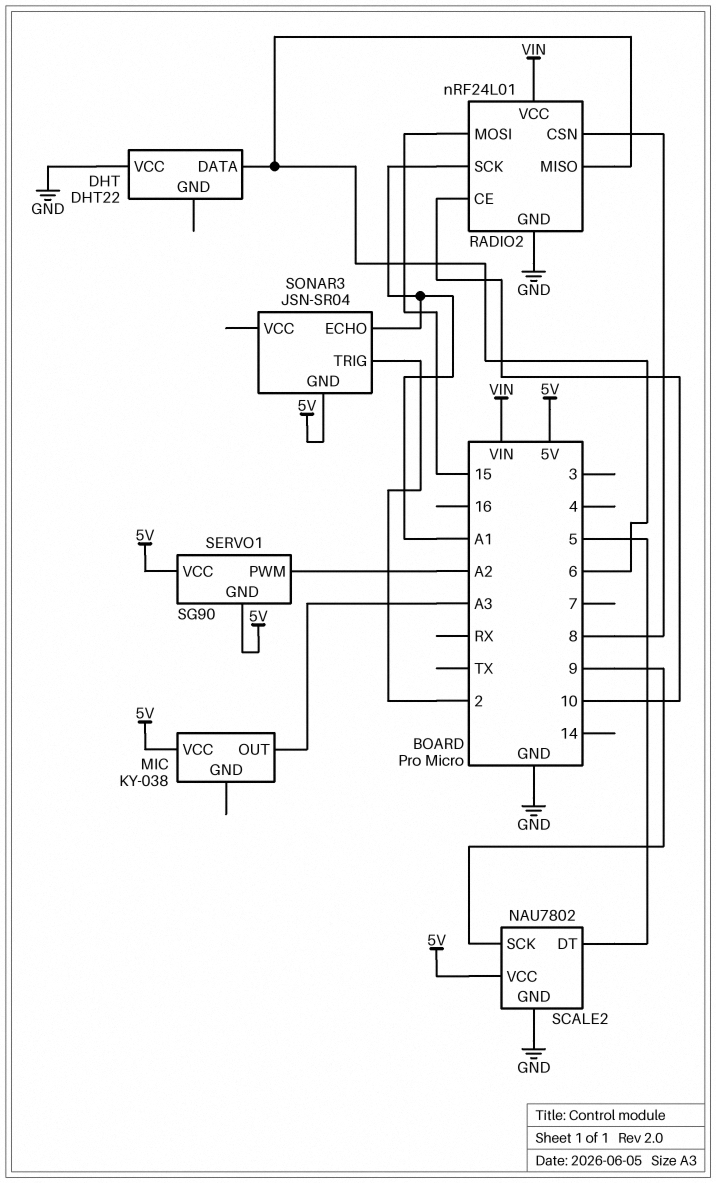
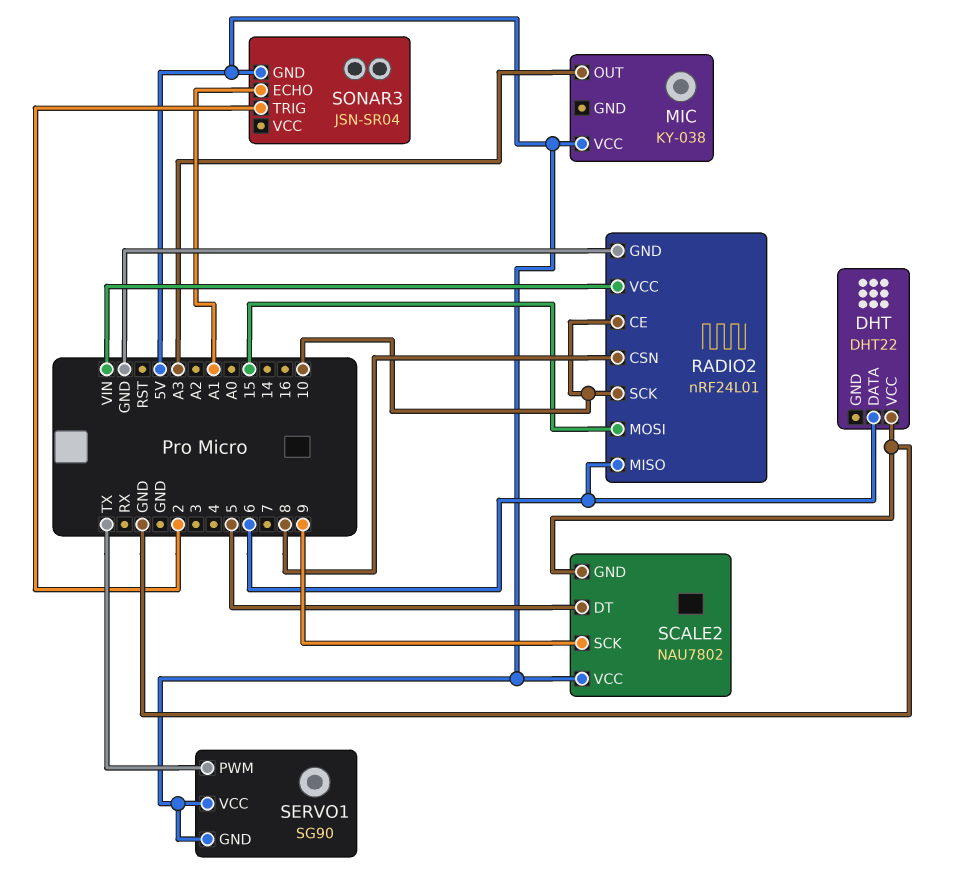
RADIO2 pin SCK: A1 -> 10
SERVO1 pin PWM: A2 -> TX

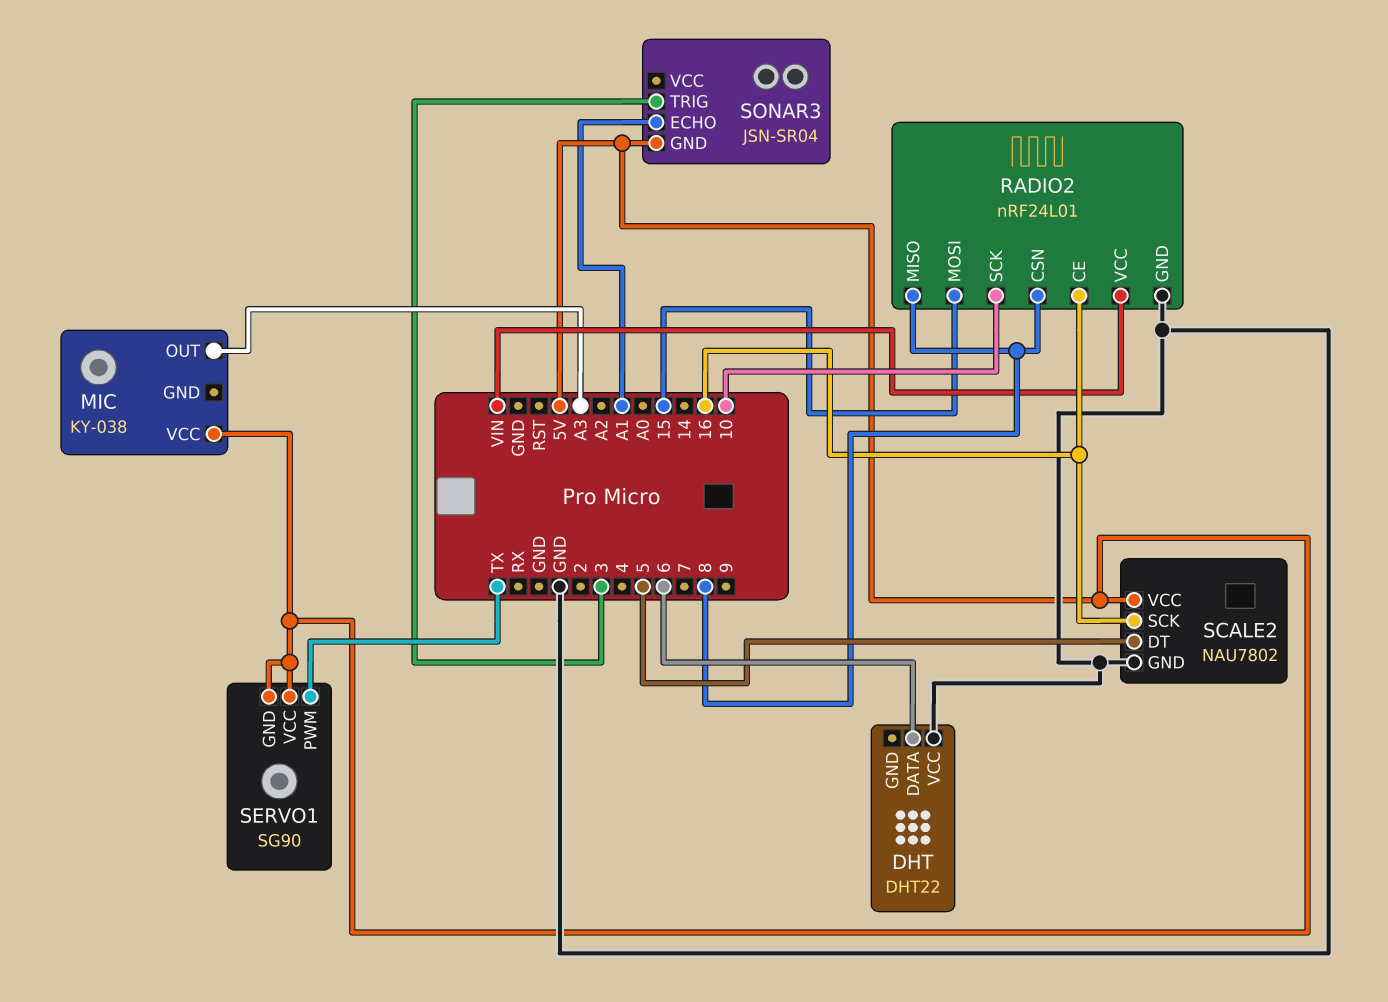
RADIO2 pin CE: 10 -> 16
RADIO2 pin MISO: 6 -> 8
SCALE2 pin SCK: 9 -> 16
SONAR3 pin TRIG: 2 -> 3

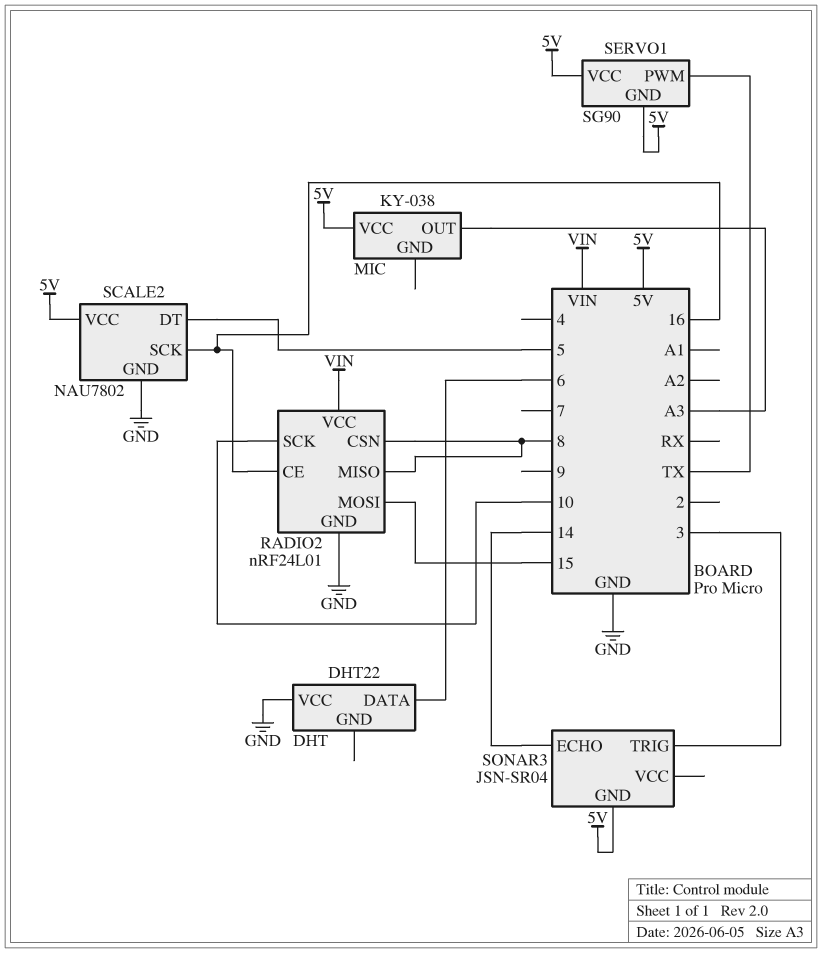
SONAR3 pin ECHO: A1 -> 14

